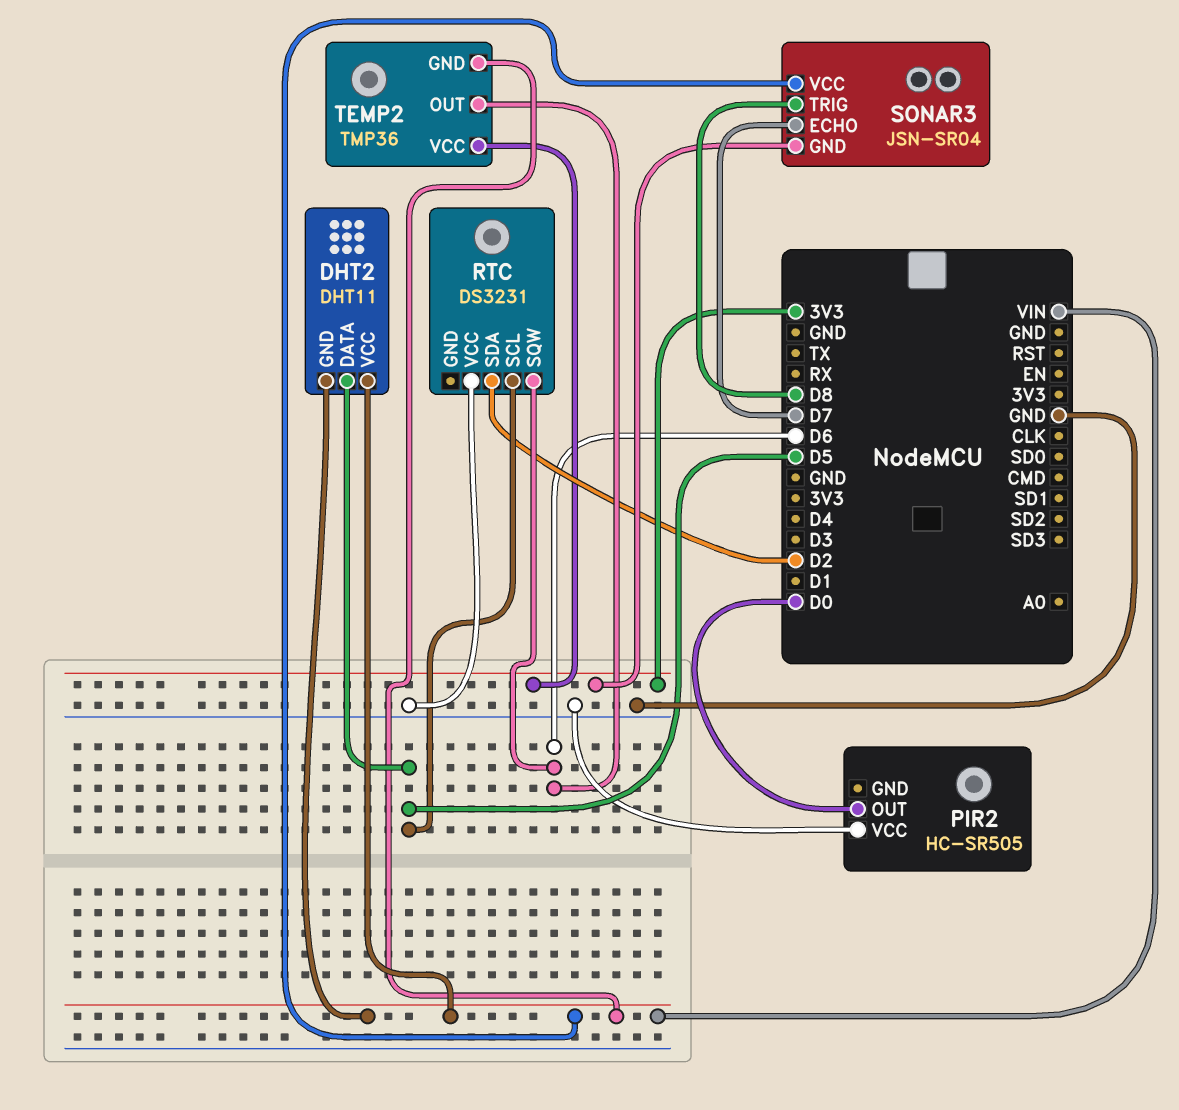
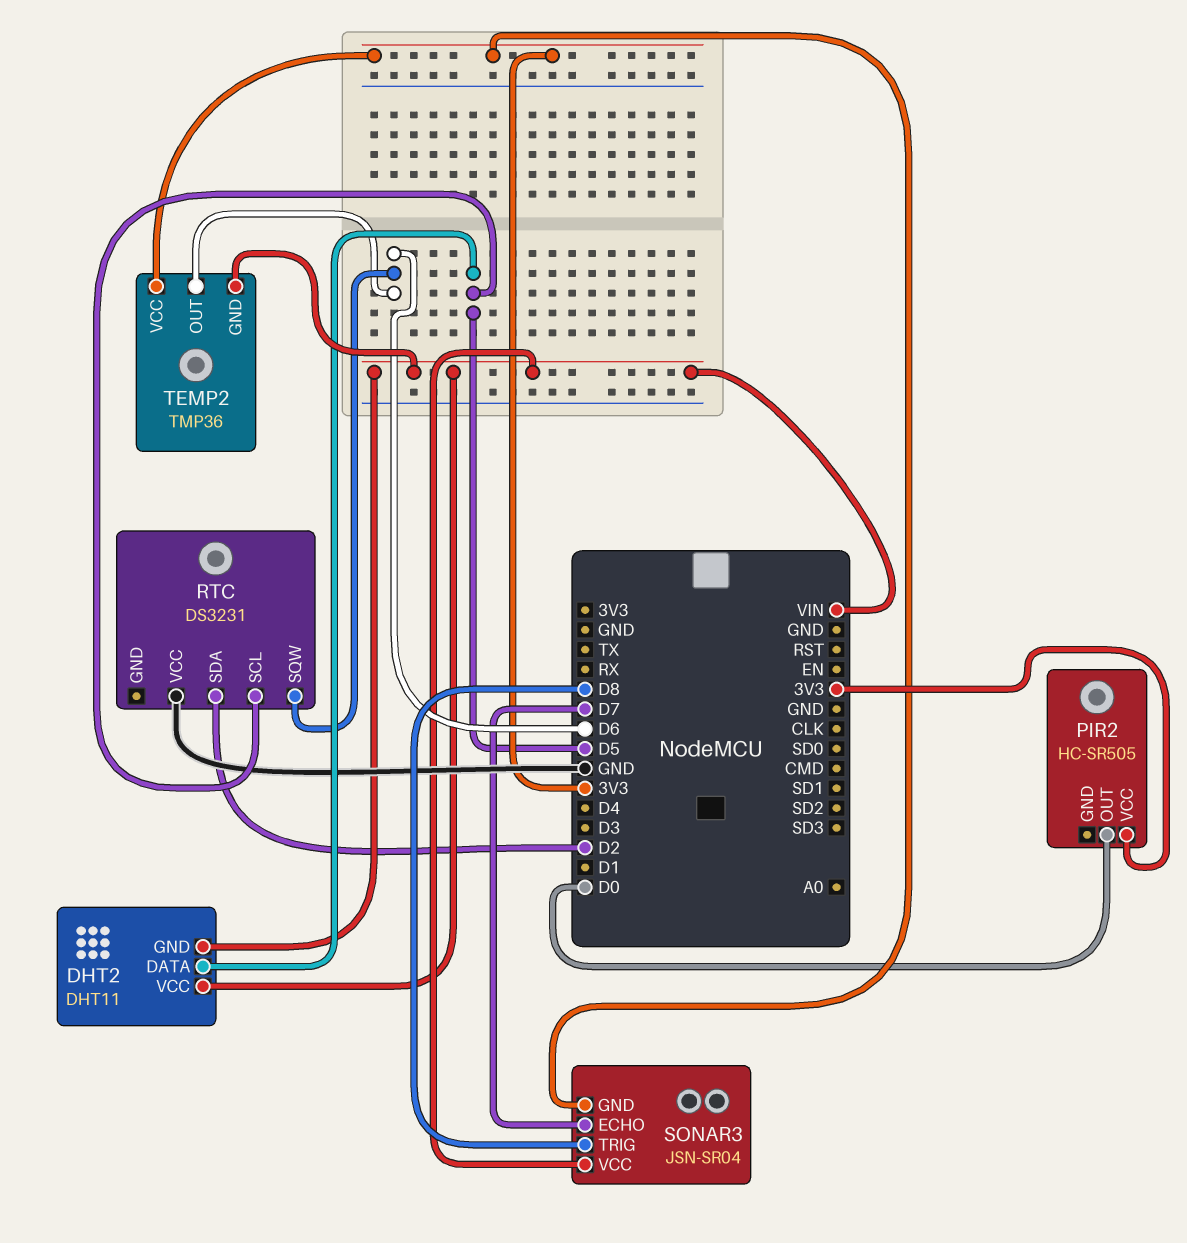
PIR2 pin VCC: GND -> 3V3

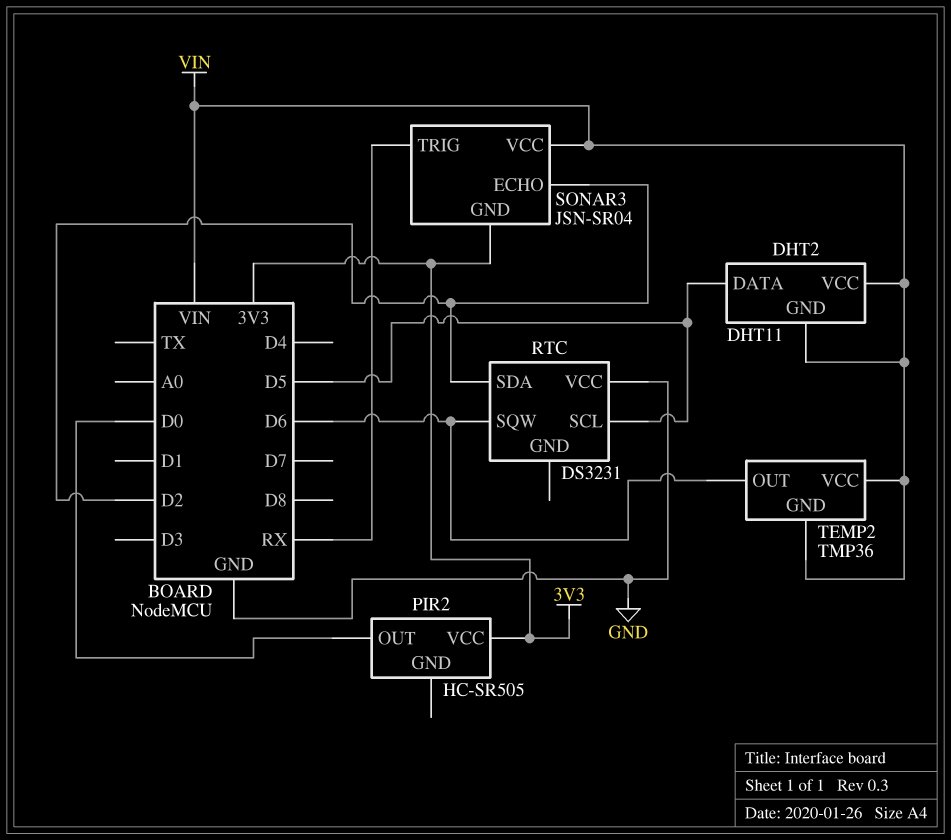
SONAR3 pin ECHO: D7 -> D2
SONAR3 pin TRIG: D8 -> RX
TEMP2 pin VCC: 3V3 -> VIN

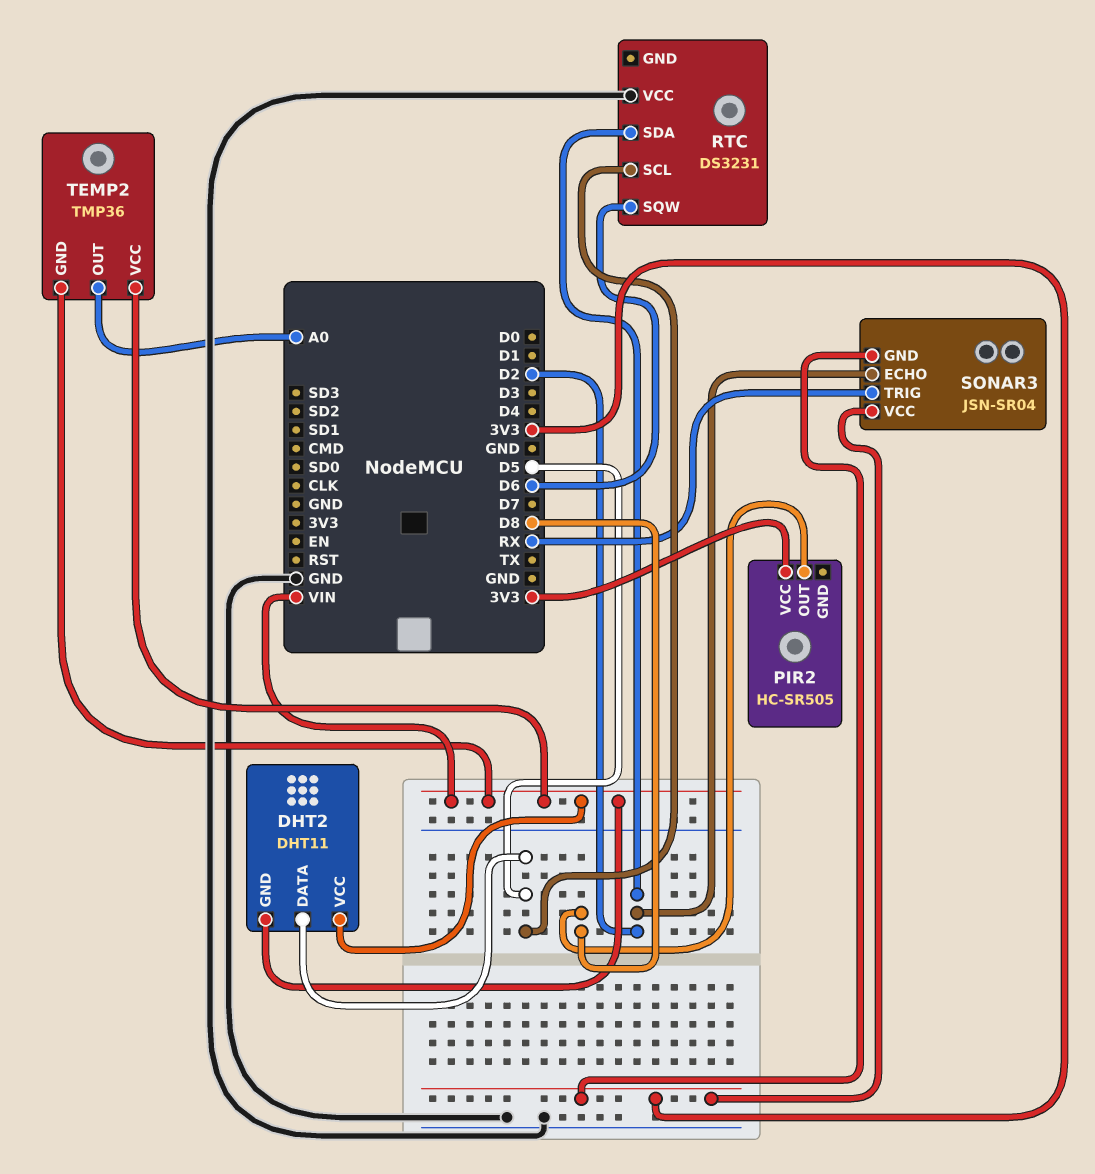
PIR2 pin OUT: D0 -> D8
SONAR3 pin VCC: VIN -> 3V3
TEMP2 pin OUT: D6 -> A0

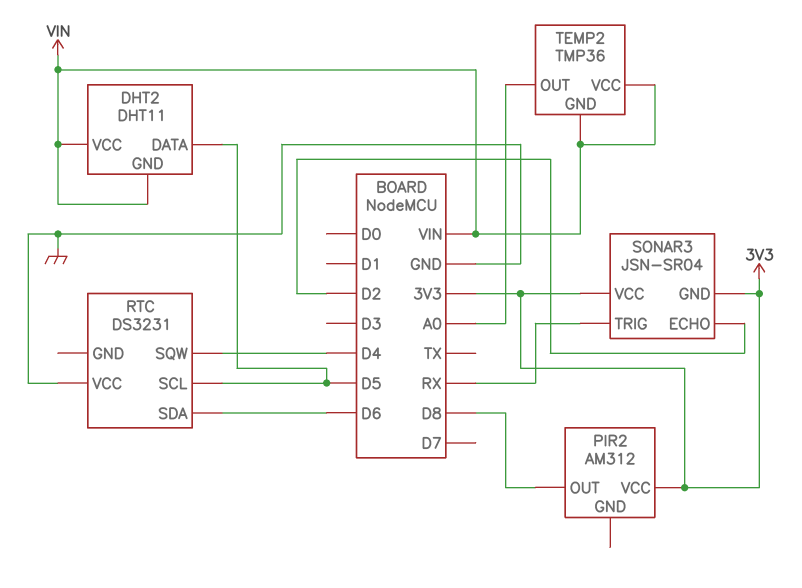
PIR2: HC-SR505 -> AM312
RTC pin SDA: D2 -> D6
RTC pin SQW: D6 -> D4

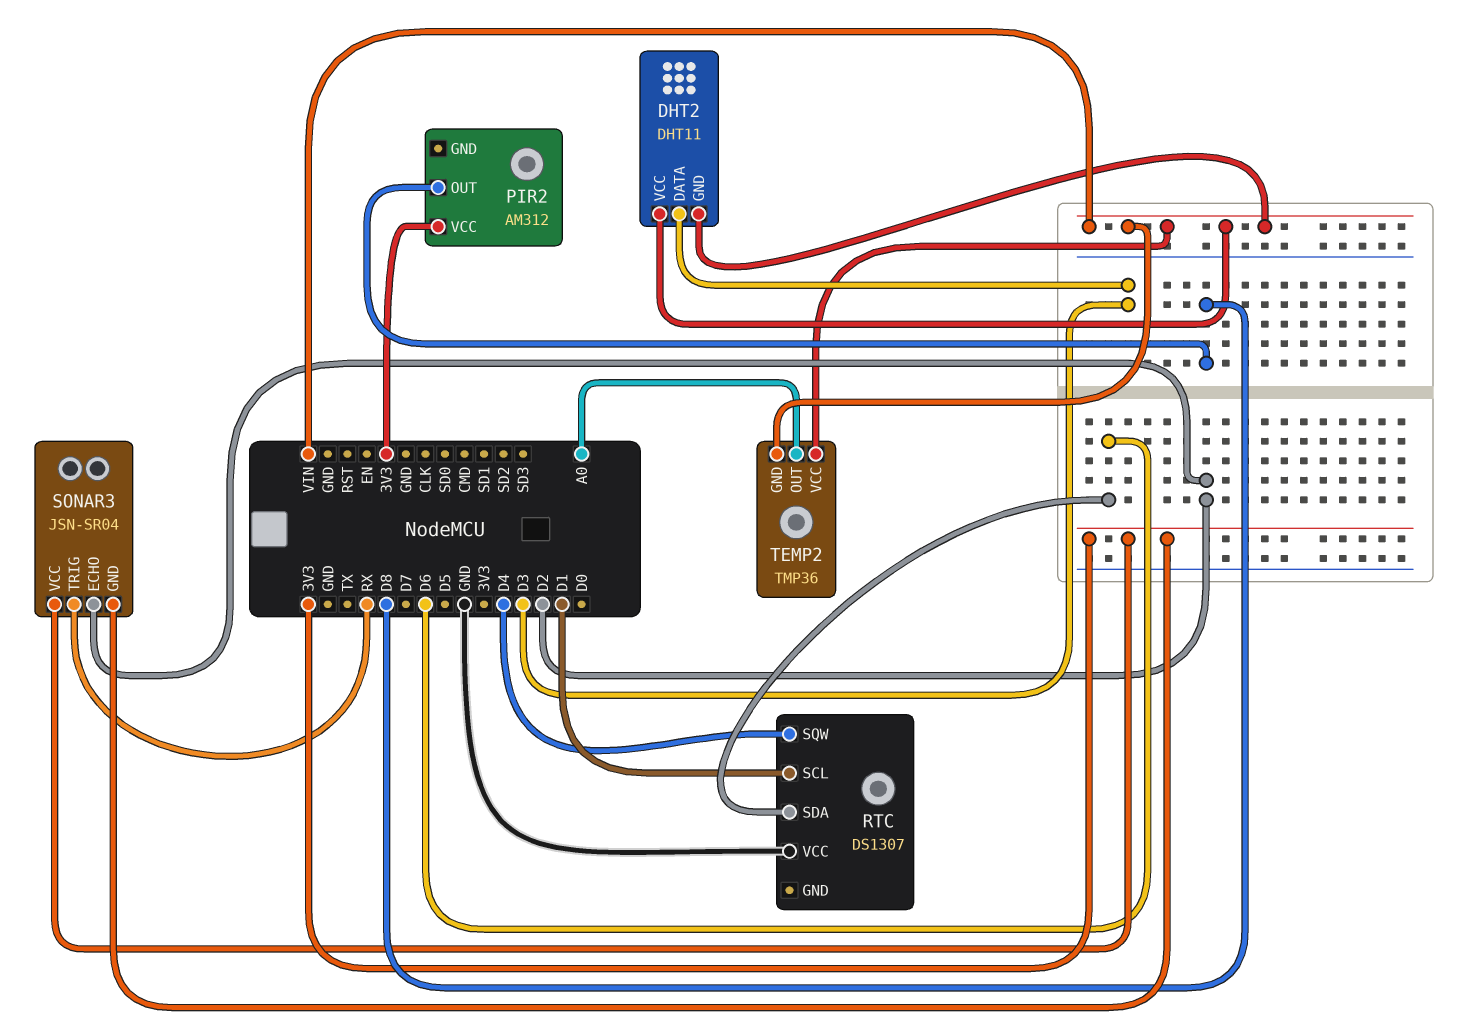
DHT2 pin DATA: D5 -> D3
RTC: DS3231 -> DS1307
RTC pin SCL: D5 -> D1

